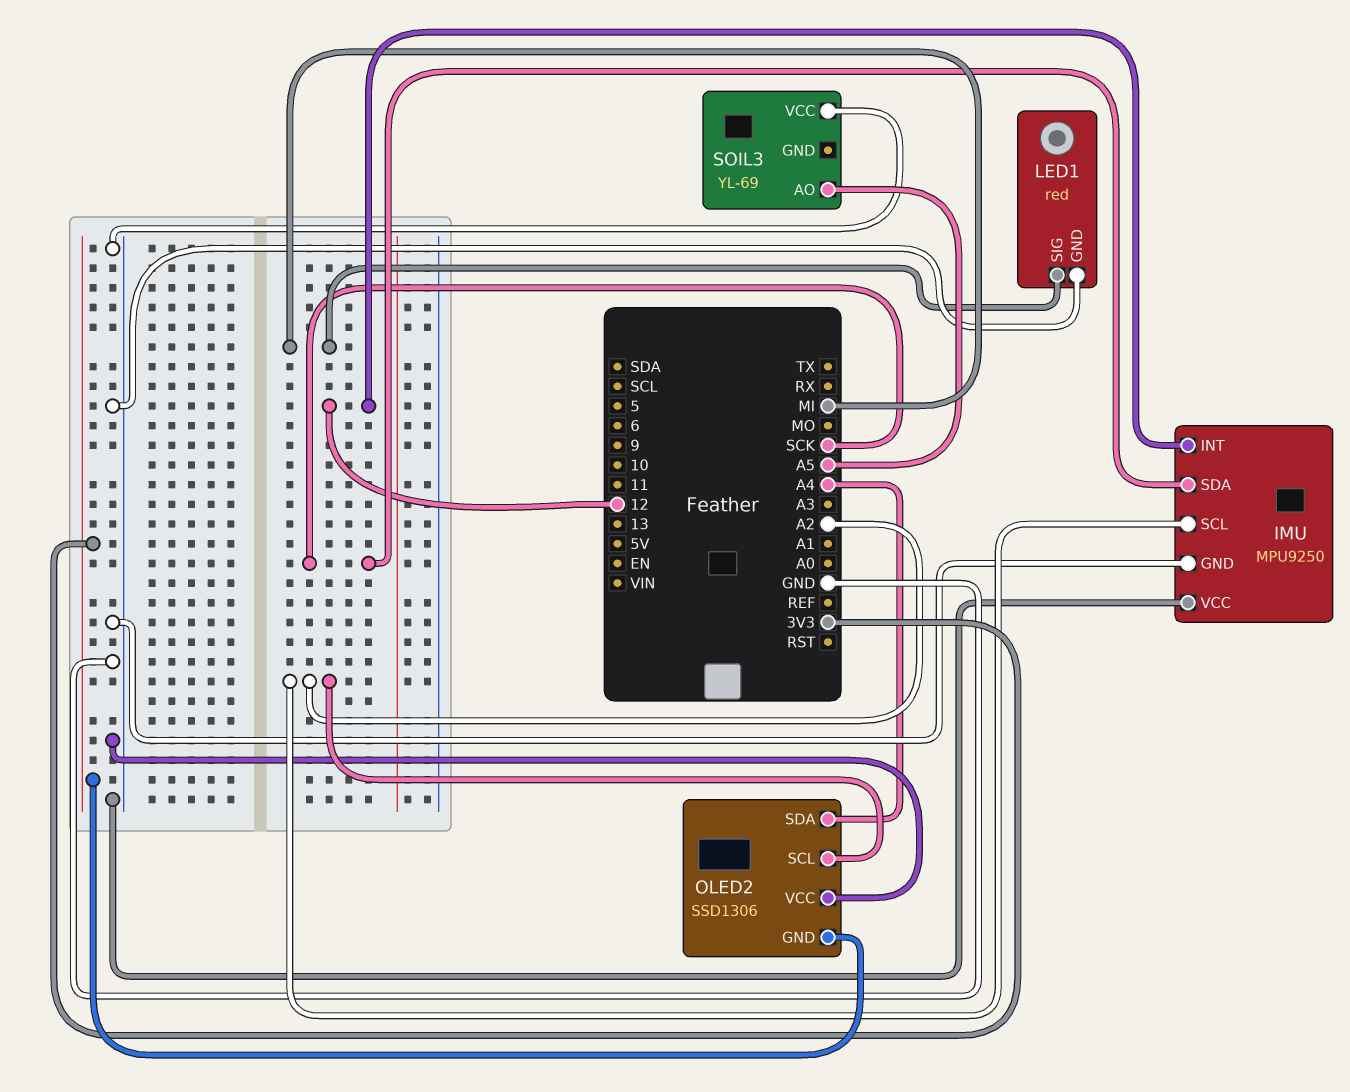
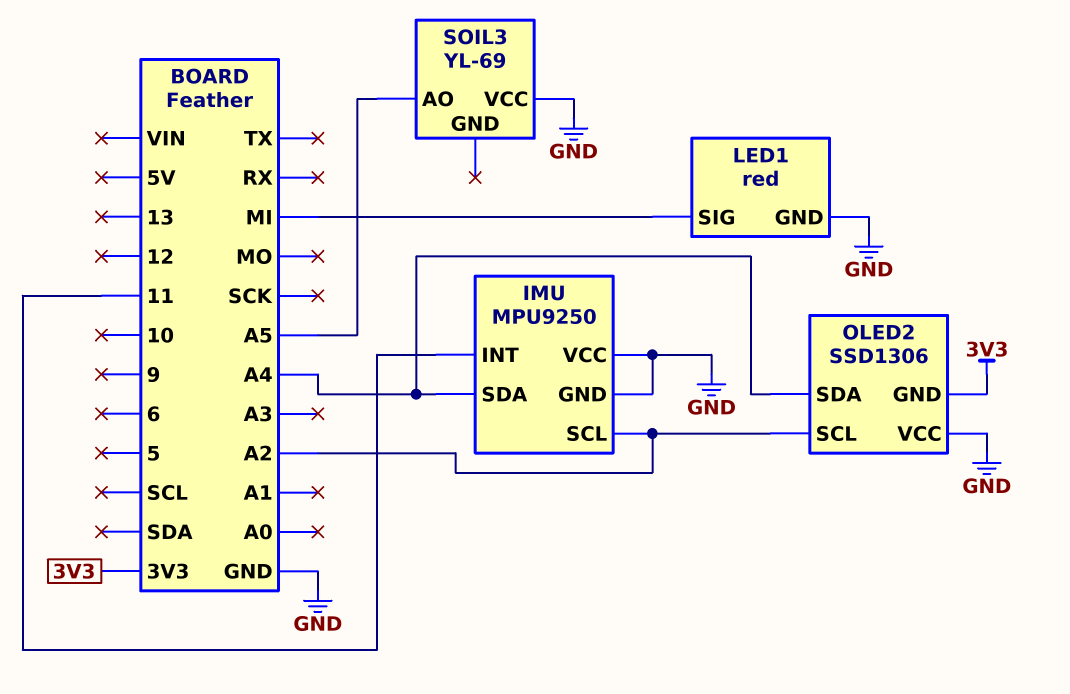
IMU pin INT: 12 -> 11
IMU pin SDA: SCK -> A4

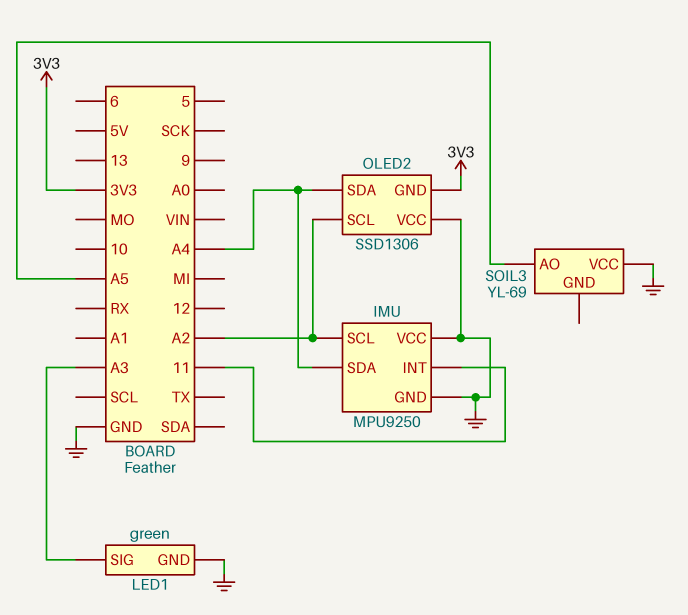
LED1: red -> green
LED1 pin SIG: MI -> A3

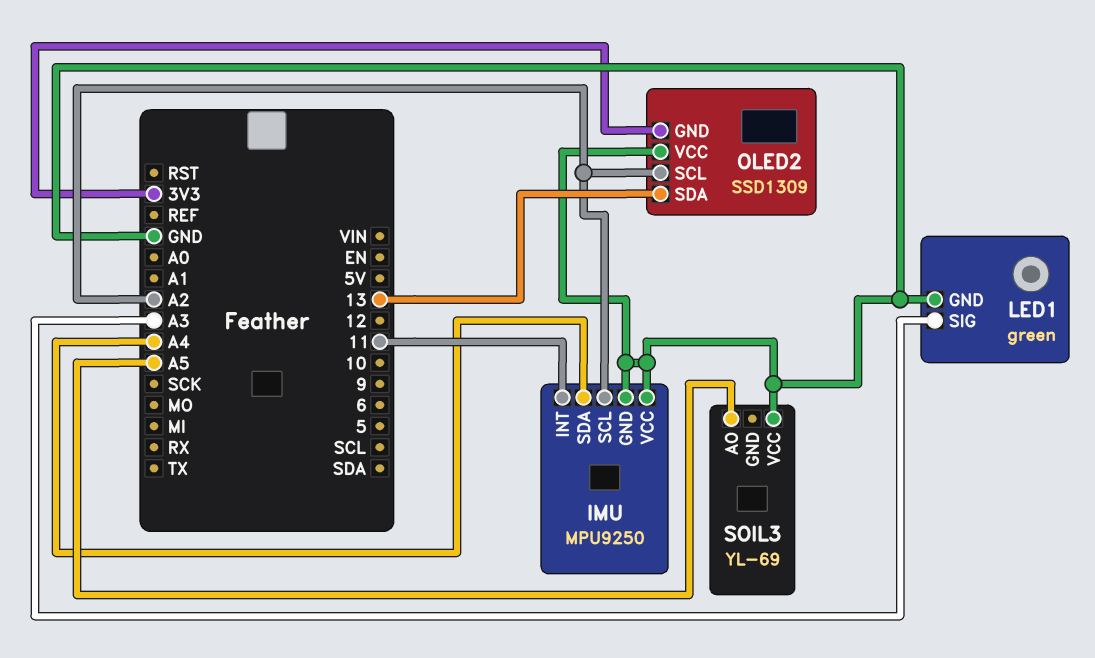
OLED2: SSD1306 -> SSD1309
OLED2 pin SDA: A4 -> 13

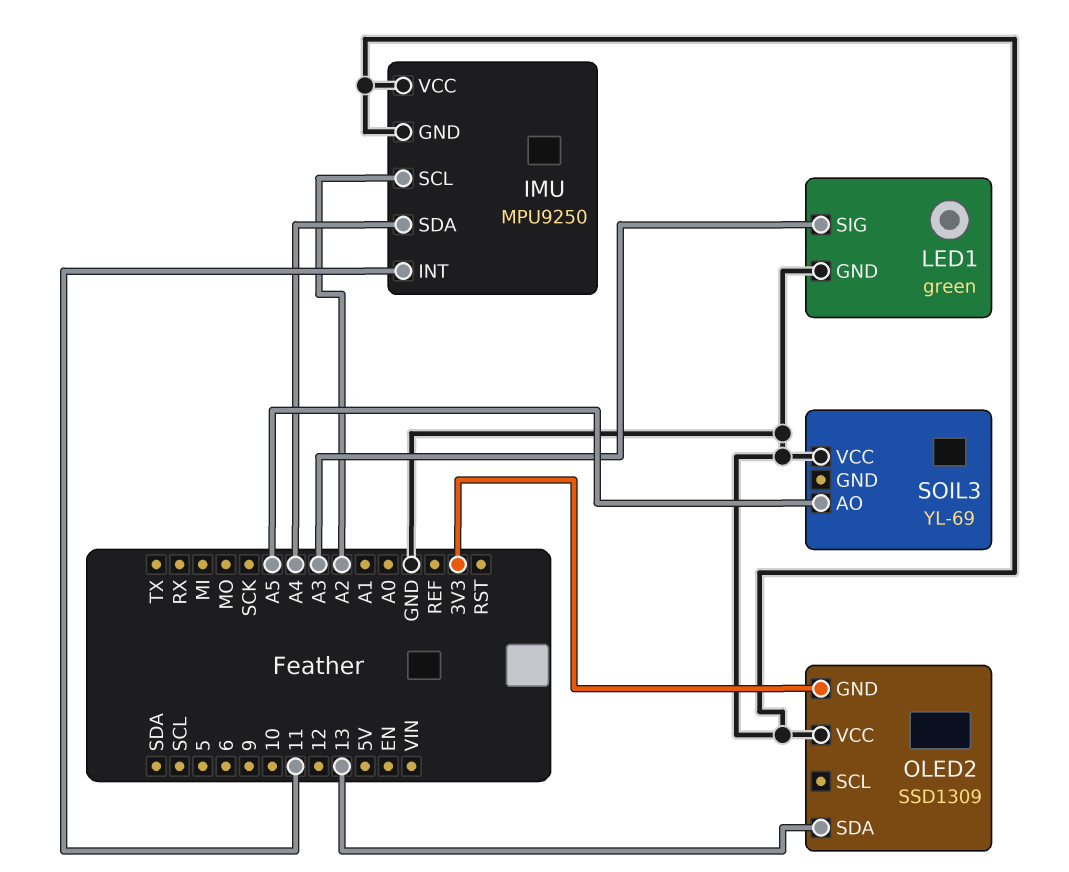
OLED2 pin SCL: A2 -> none

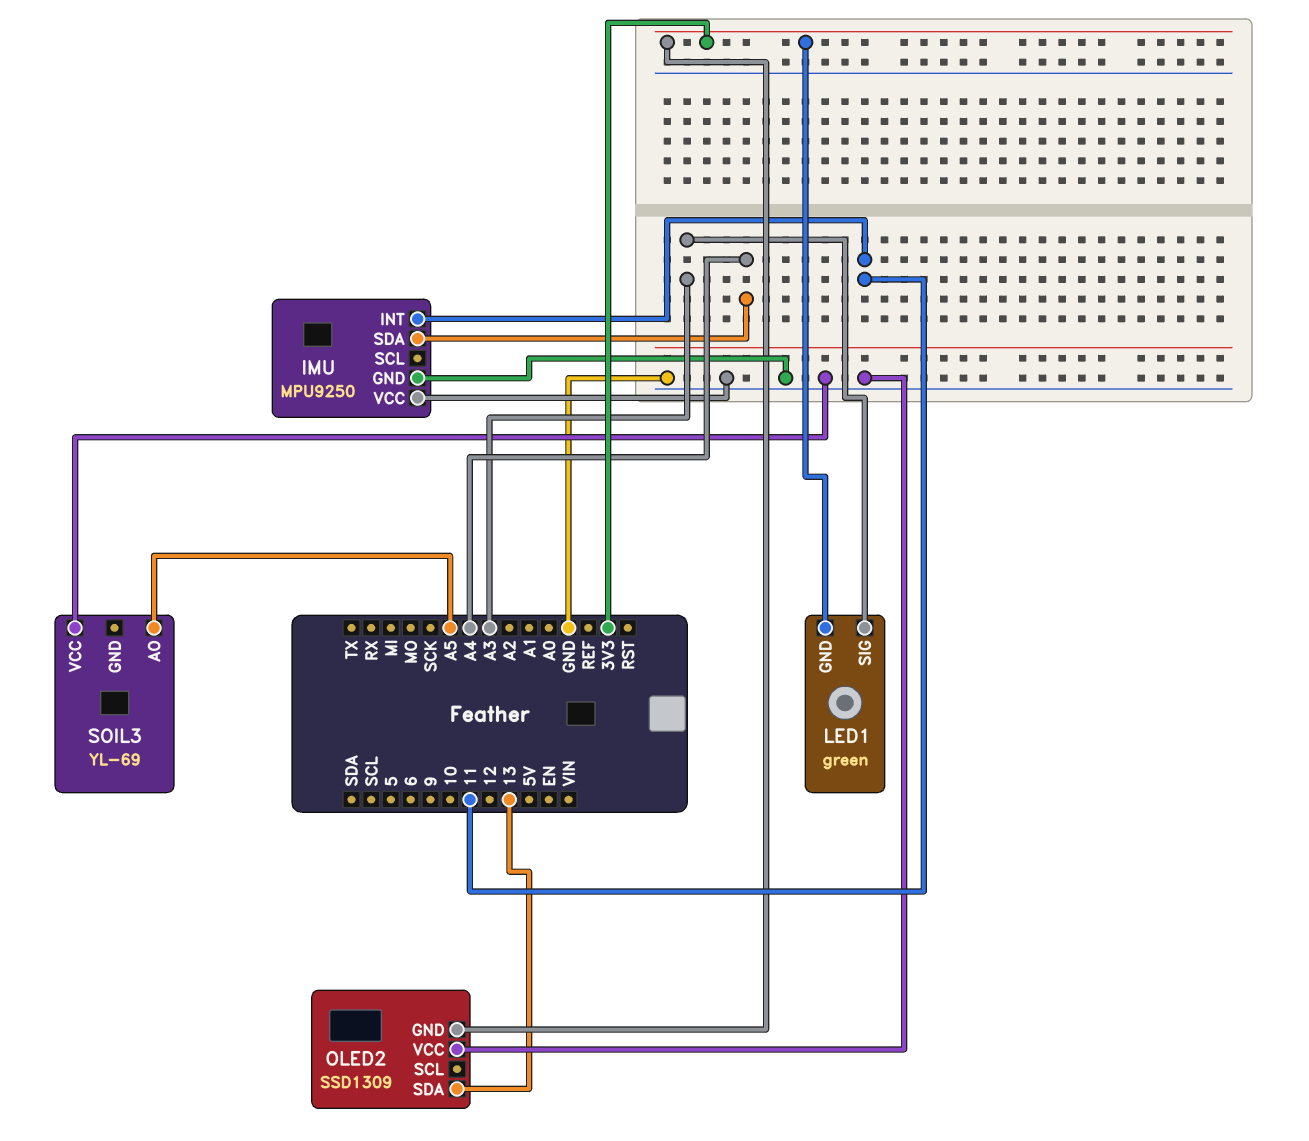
IMU pin SCL: A2 -> none
LED1 pin GND: GND -> 3V3

